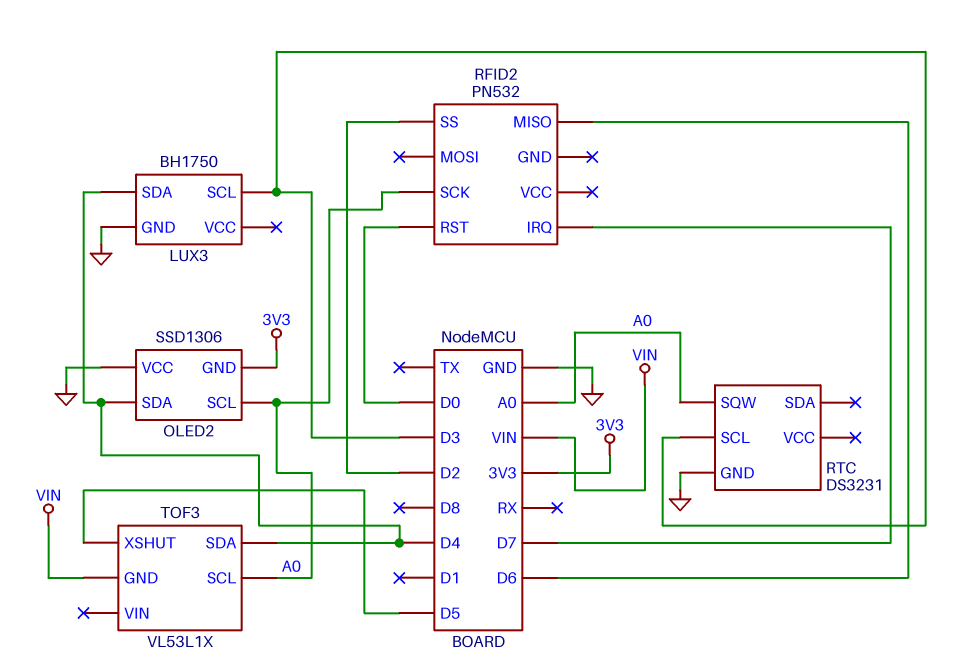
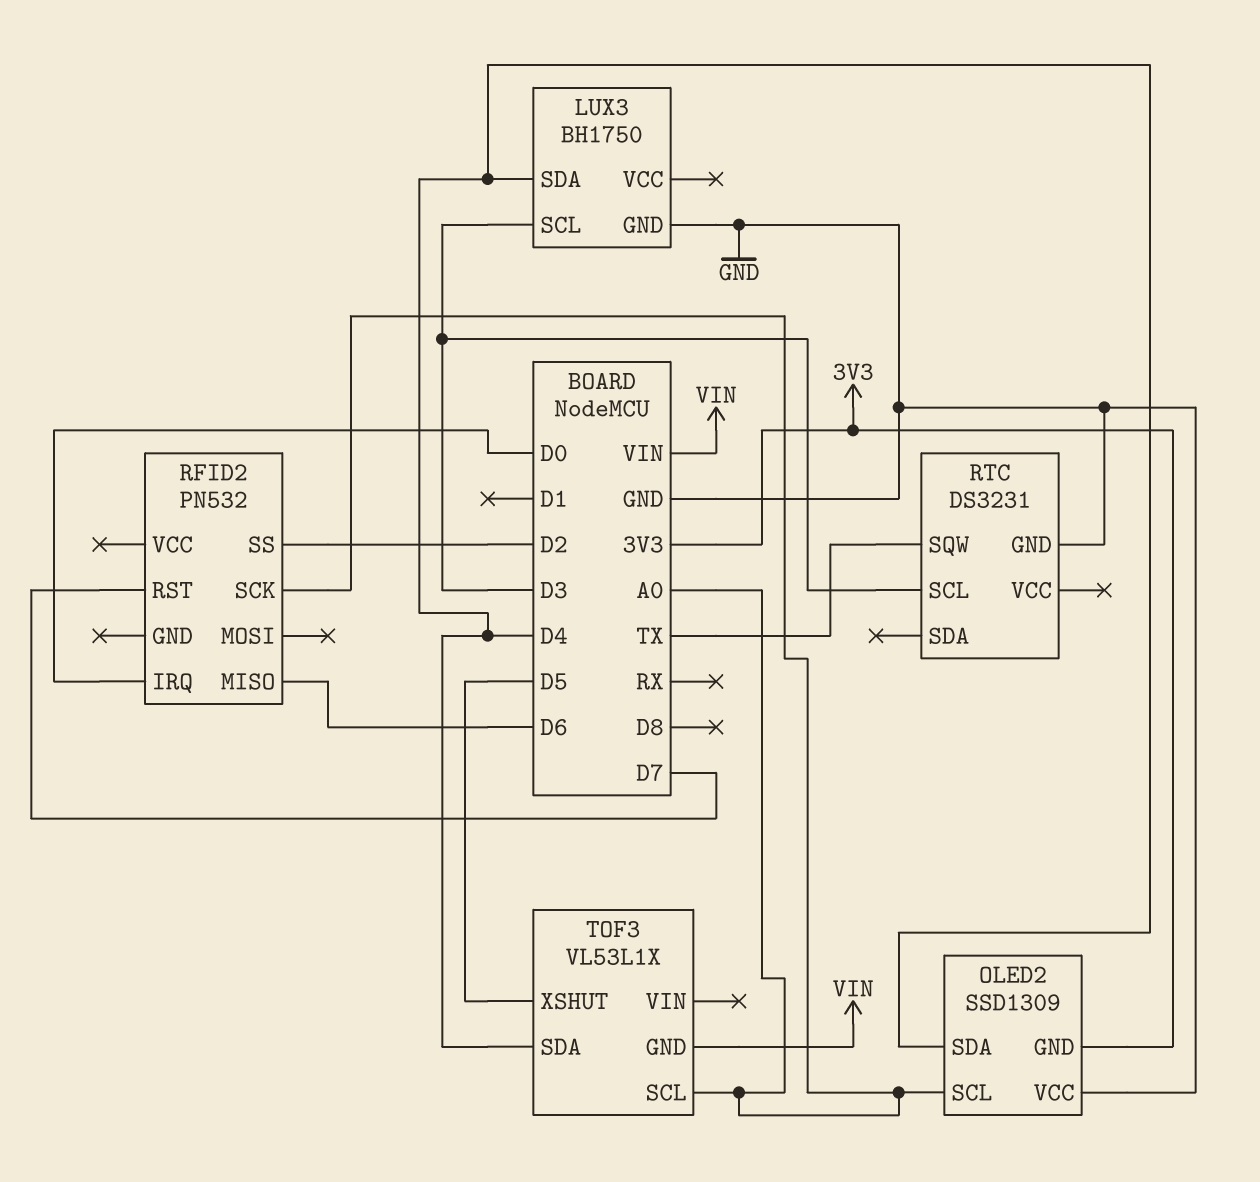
OLED2: SSD1306 -> SSD1309
RFID2 pin IRQ: D7 -> D0
RFID2 pin RST: D0 -> D7
RTC pin SQW: A0 -> TX

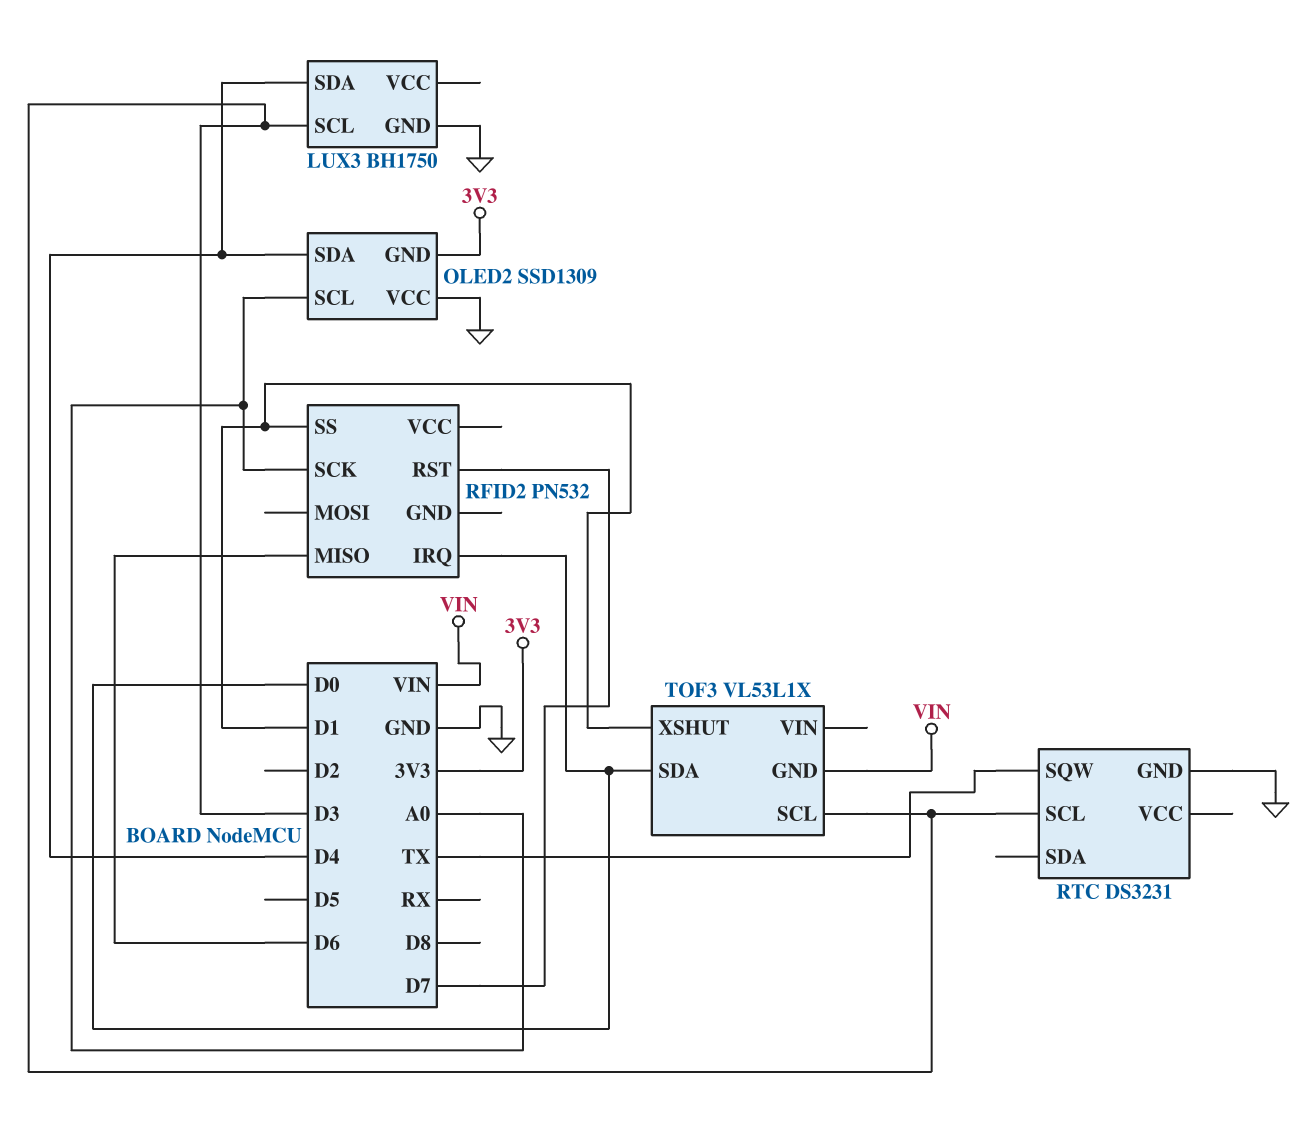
RFID2 pin SS: D2 -> D1
TOF3 pin SCL: A0 -> D3
TOF3 pin SDA: D4 -> D0
TOF3 pin XSHUT: D5 -> D1

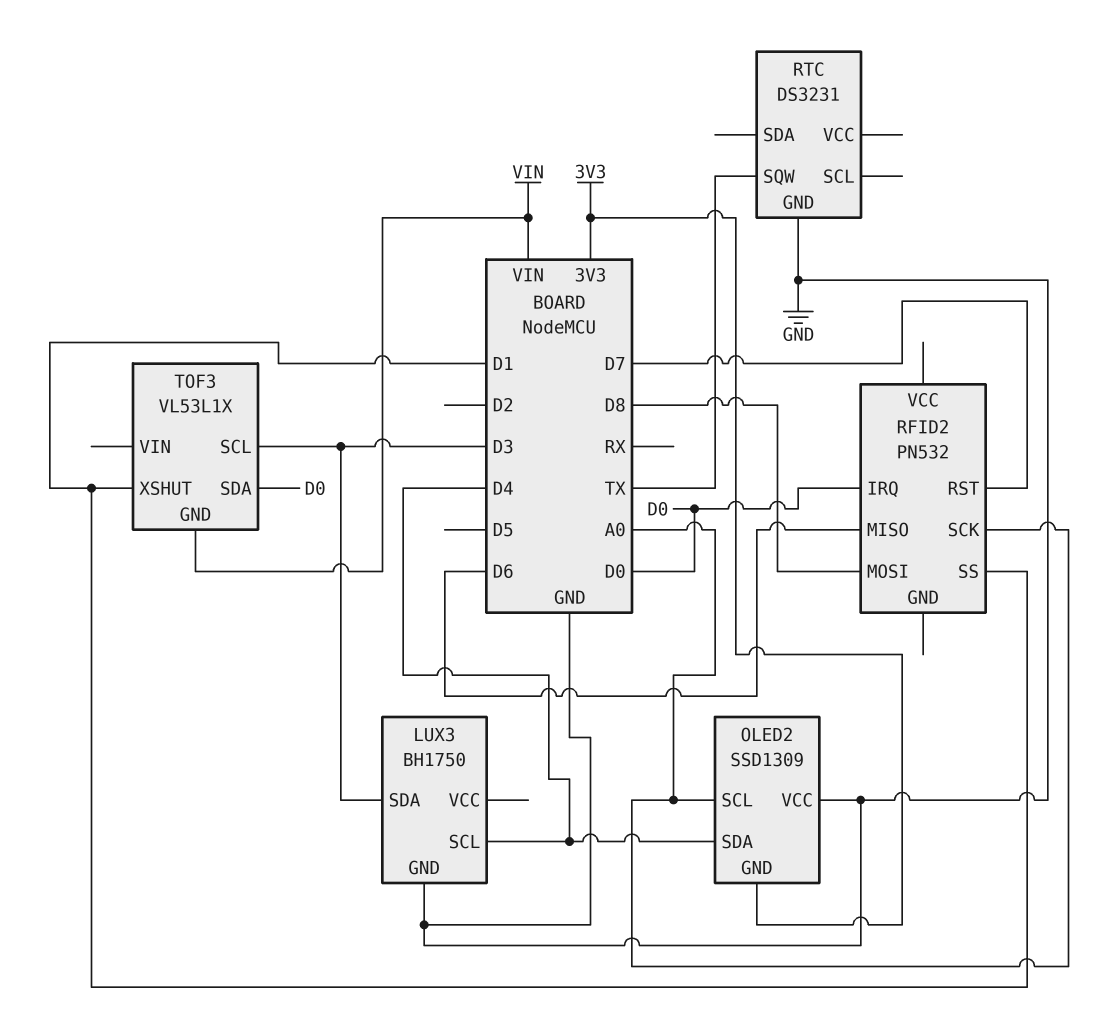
LUX3 pin SCL: D3 -> D4
LUX3 pin SDA: D4 -> D3
RFID2 pin MOSI: none -> D8
RTC pin SCL: D3 -> none

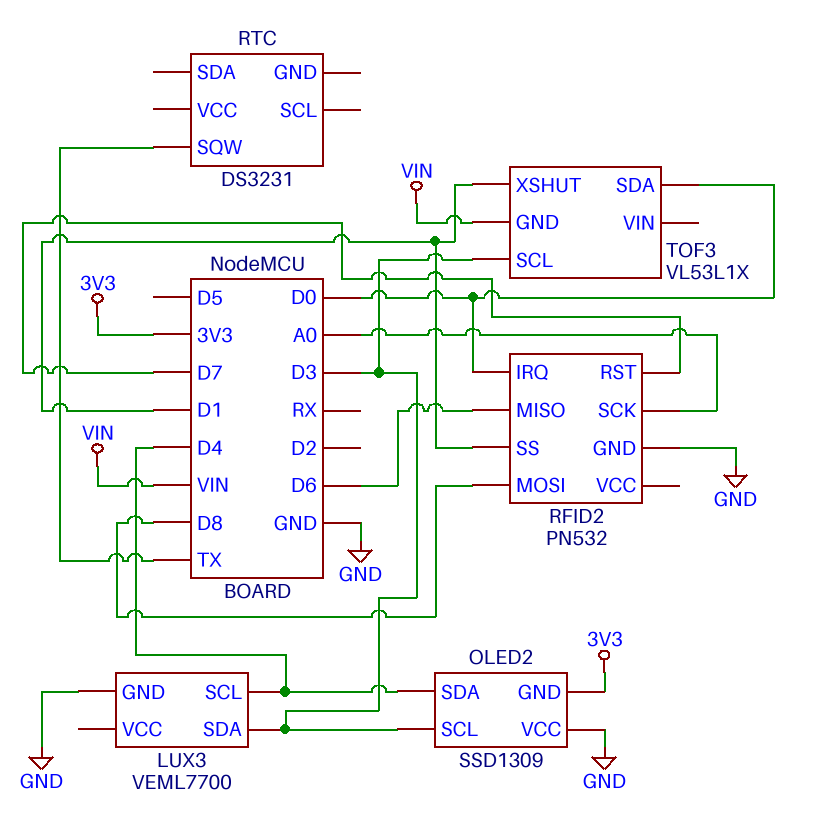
LUX3: BH1750 -> VEML7700
OLED2 pin SCL: A0 -> D3
RFID2 pin GND: none -> GND
RTC pin GND: GND -> none

